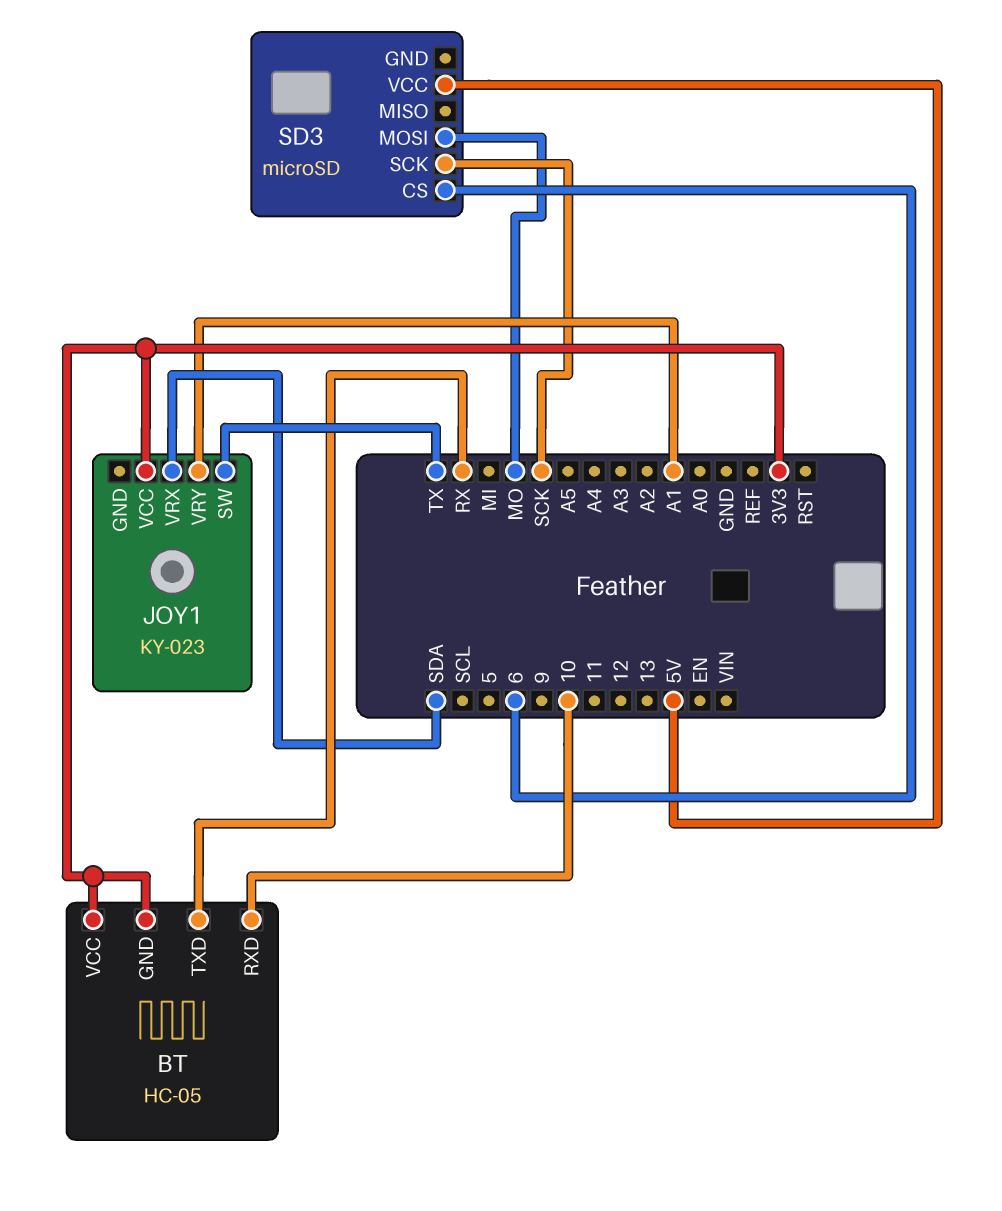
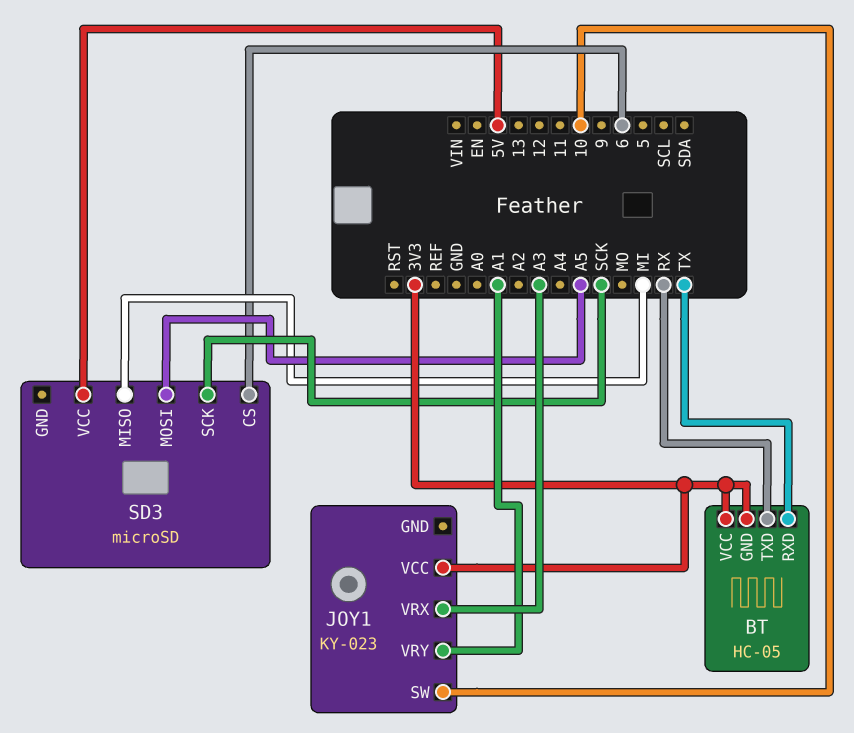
BT pin RXD: 10 -> TX
JOY1 pin SW: TX -> 10
JOY1 pin VRX: SDA -> A3
SD3 pin MISO: none -> MI
SD3 pin MOSI: MO -> A5

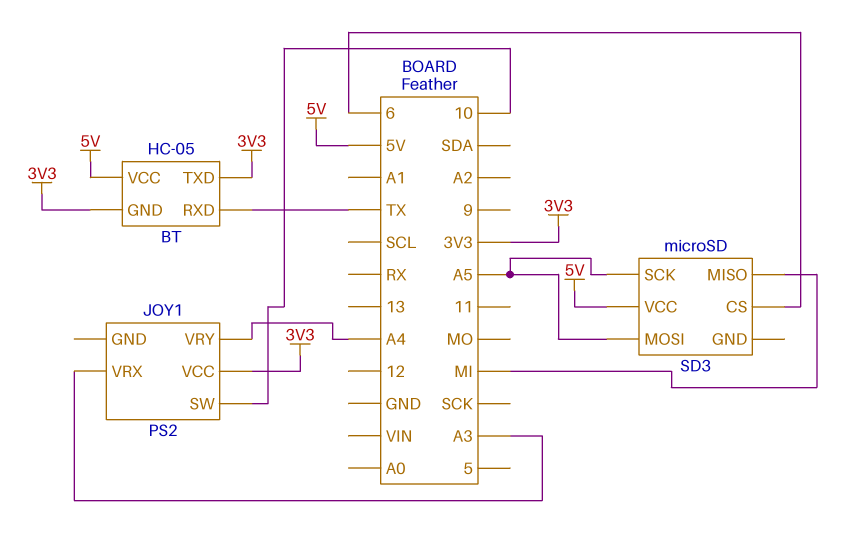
BT pin TXD: RX -> 3V3
BT pin VCC: 3V3 -> 5V
JOY1: KY-023 -> PS2
JOY1 pin VRY: A1 -> A4
SD3 pin SCK: SCK -> A5

